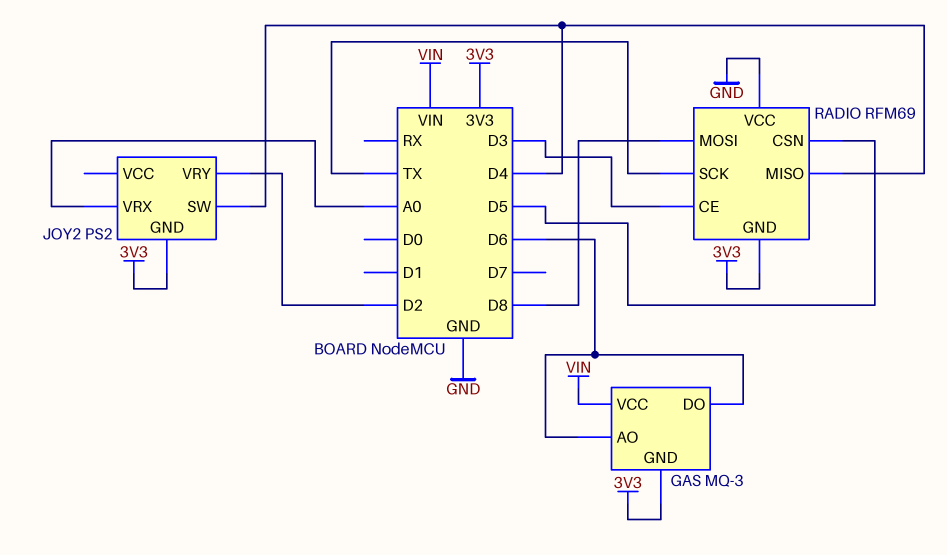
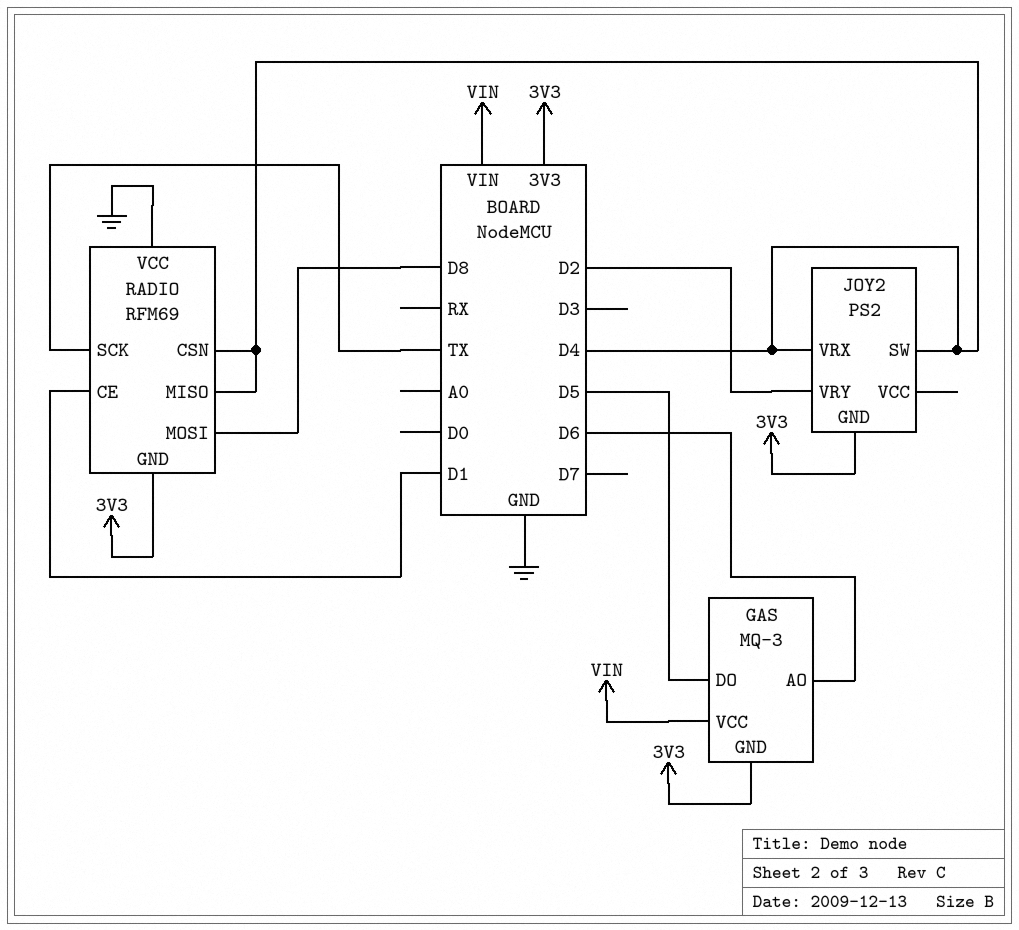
GAS pin DO: D6 -> D5
JOY2 pin VRX: A0 -> D4
RADIO pin CE: D3 -> D1
RADIO pin CSN: D5 -> D4

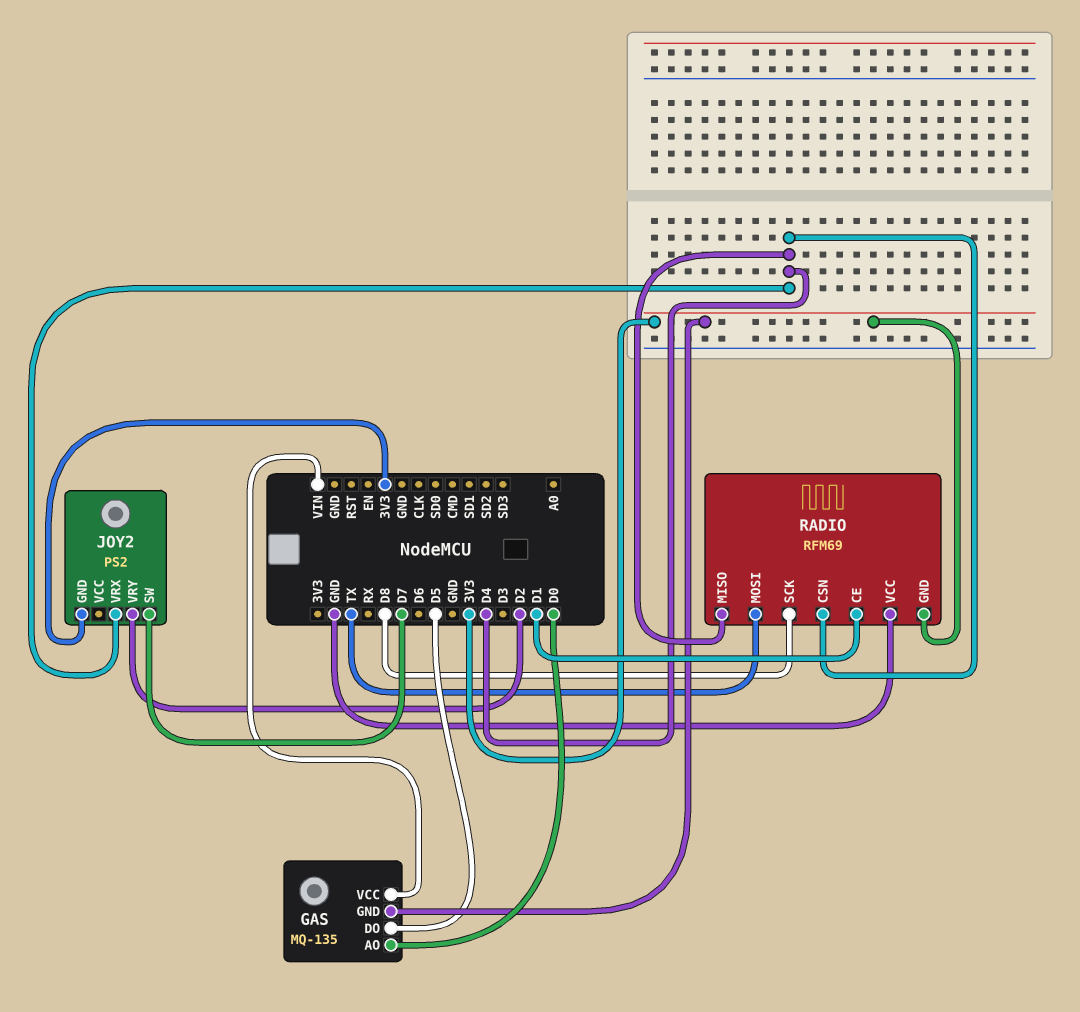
GAS: MQ-3 -> MQ-135
GAS pin AO: D6 -> D0
JOY2 pin SW: D4 -> D7
RADIO pin MOSI: D8 -> TX
RADIO pin SCK: TX -> D8

